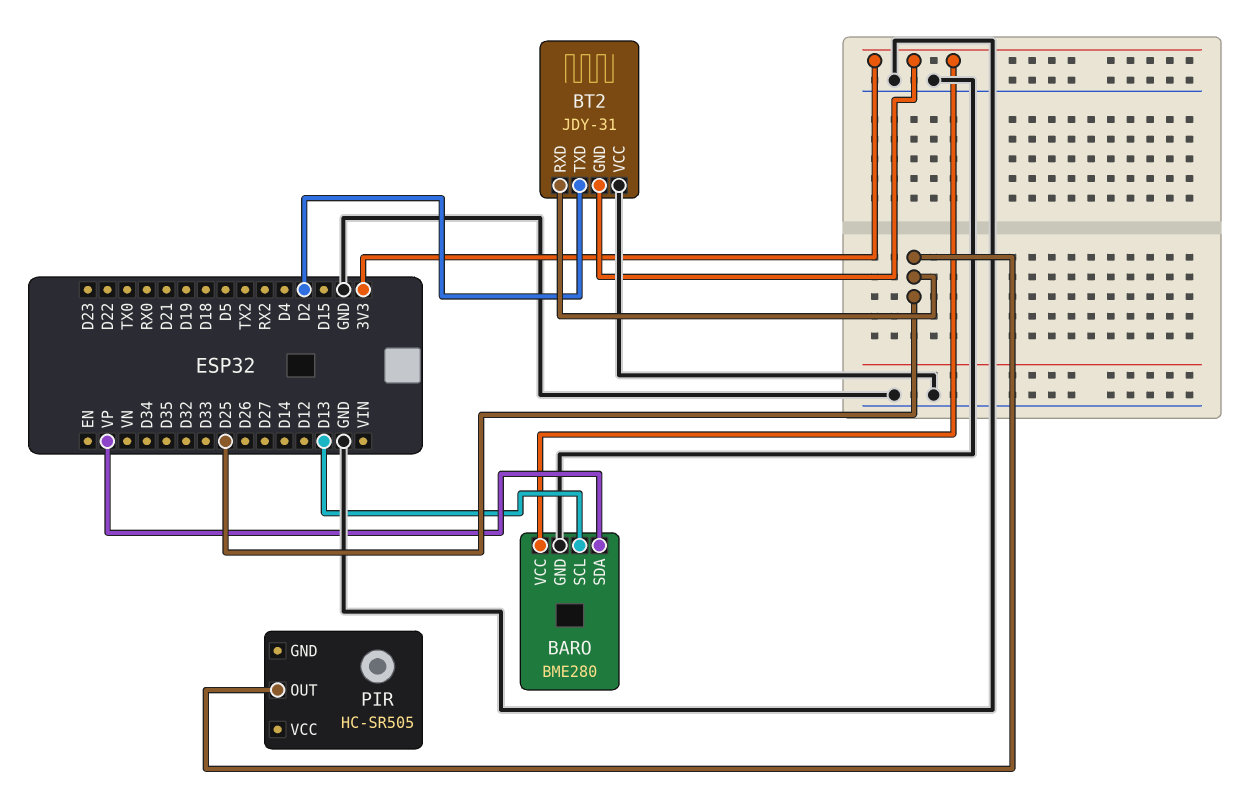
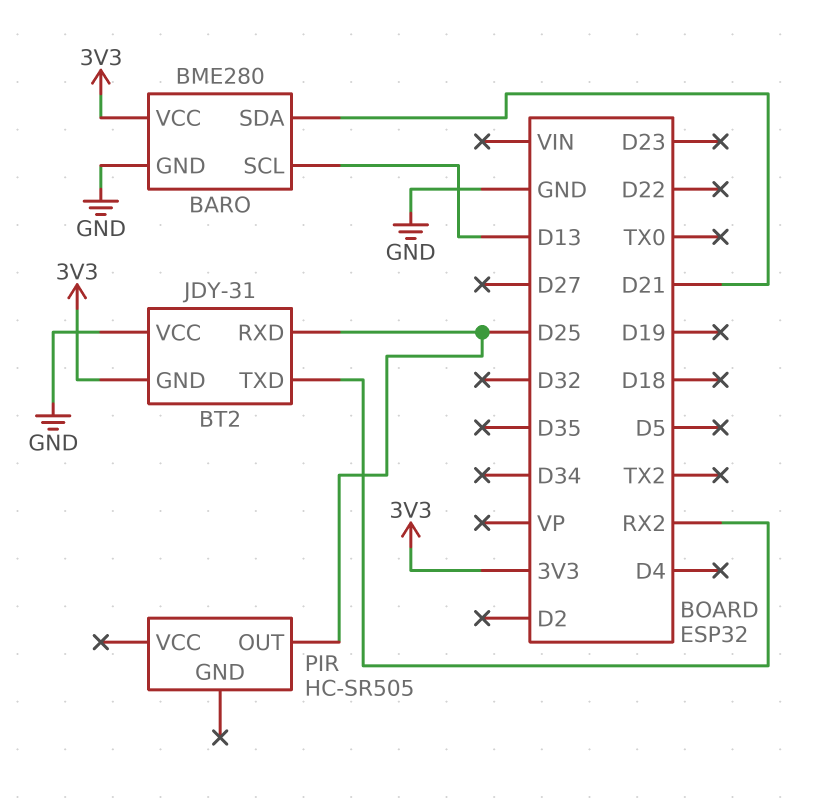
BARO pin SDA: VP -> D21
BT2 pin TXD: D2 -> RX2

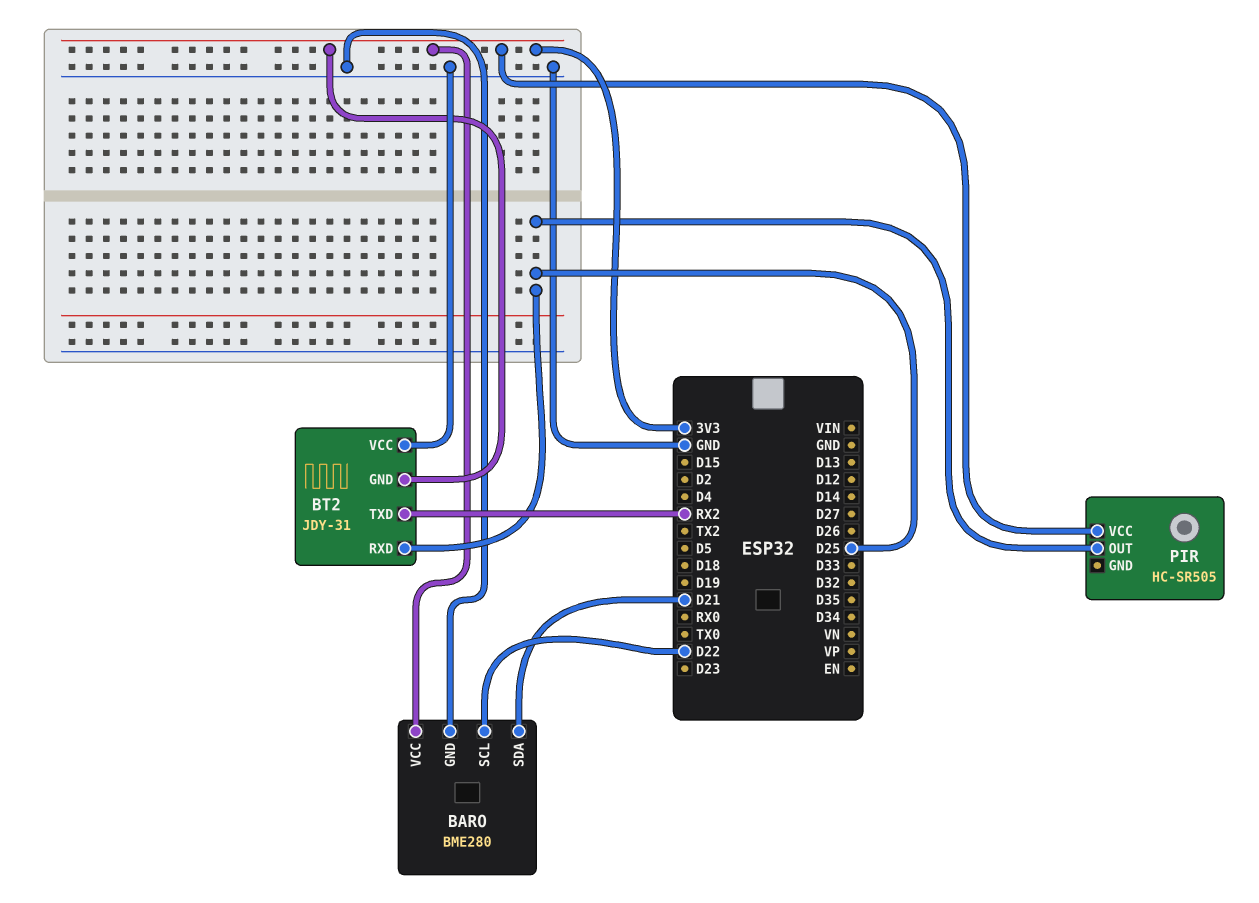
BARO pin SCL: D13 -> D22
PIR pin VCC: none -> 3V3

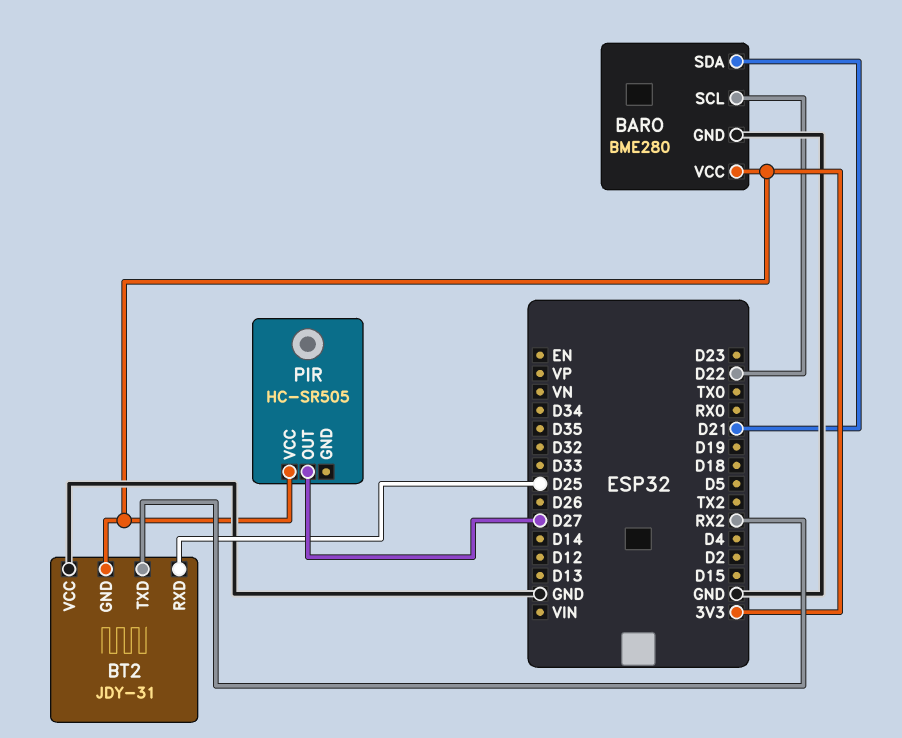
PIR pin OUT: D25 -> D27

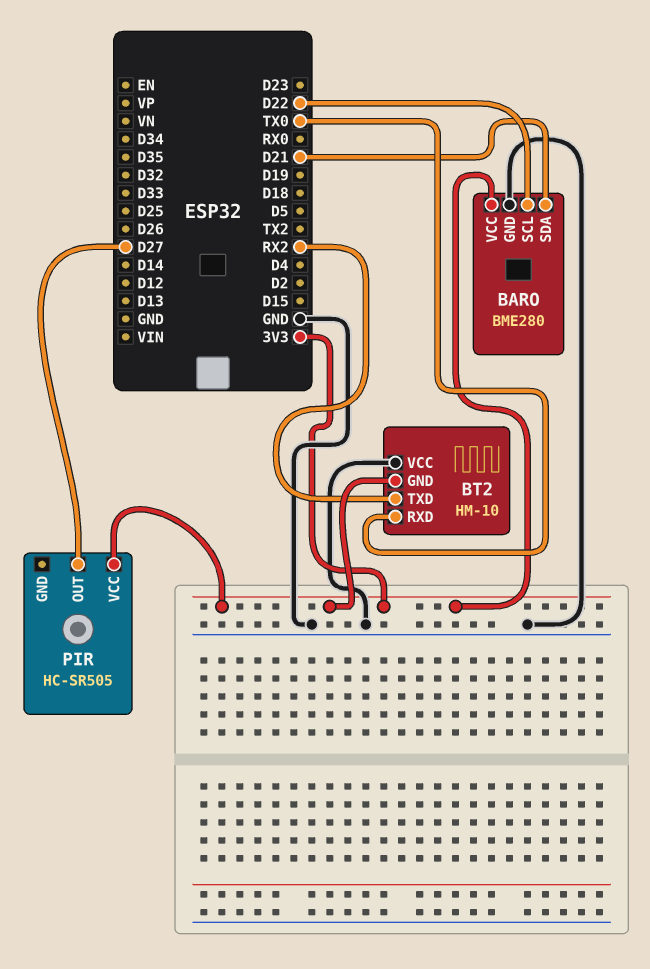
BT2: JDY-31 -> HM-10
BT2 pin RXD: D25 -> TX0

